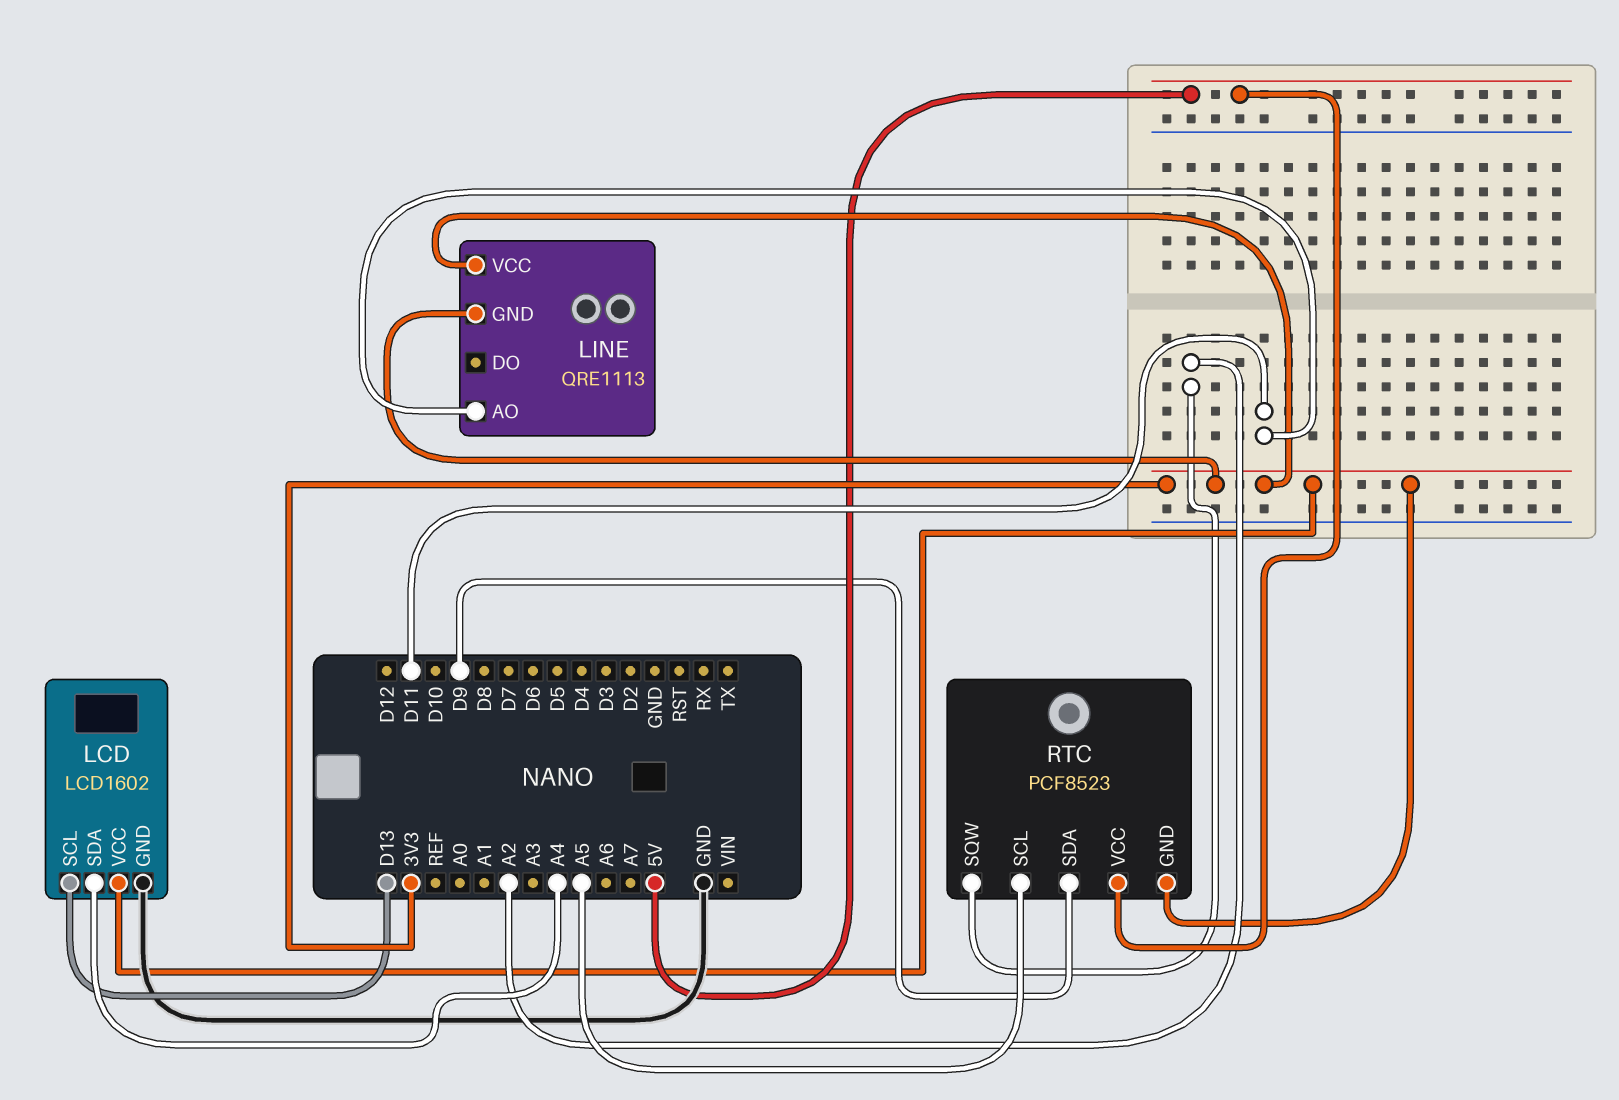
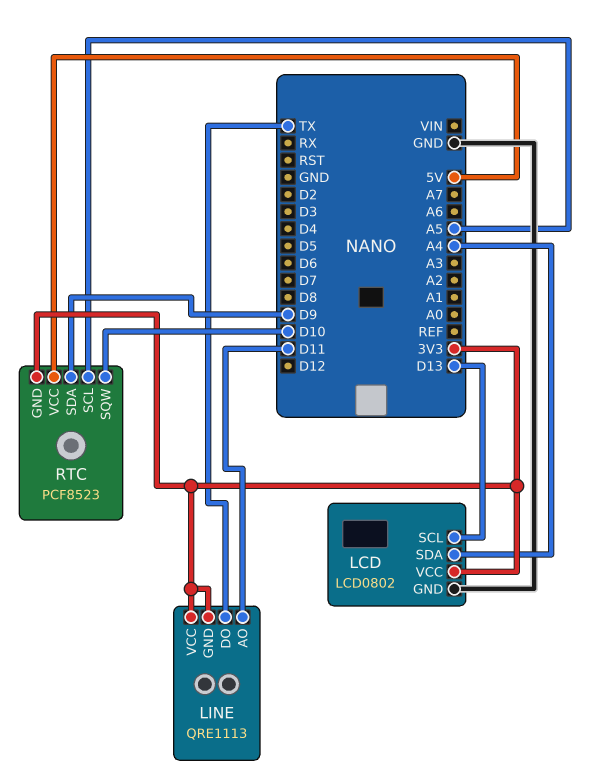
LCD: LCD1602 -> LCD0802
LINE pin DO: none -> TX
RTC pin SQW: A2 -> D10

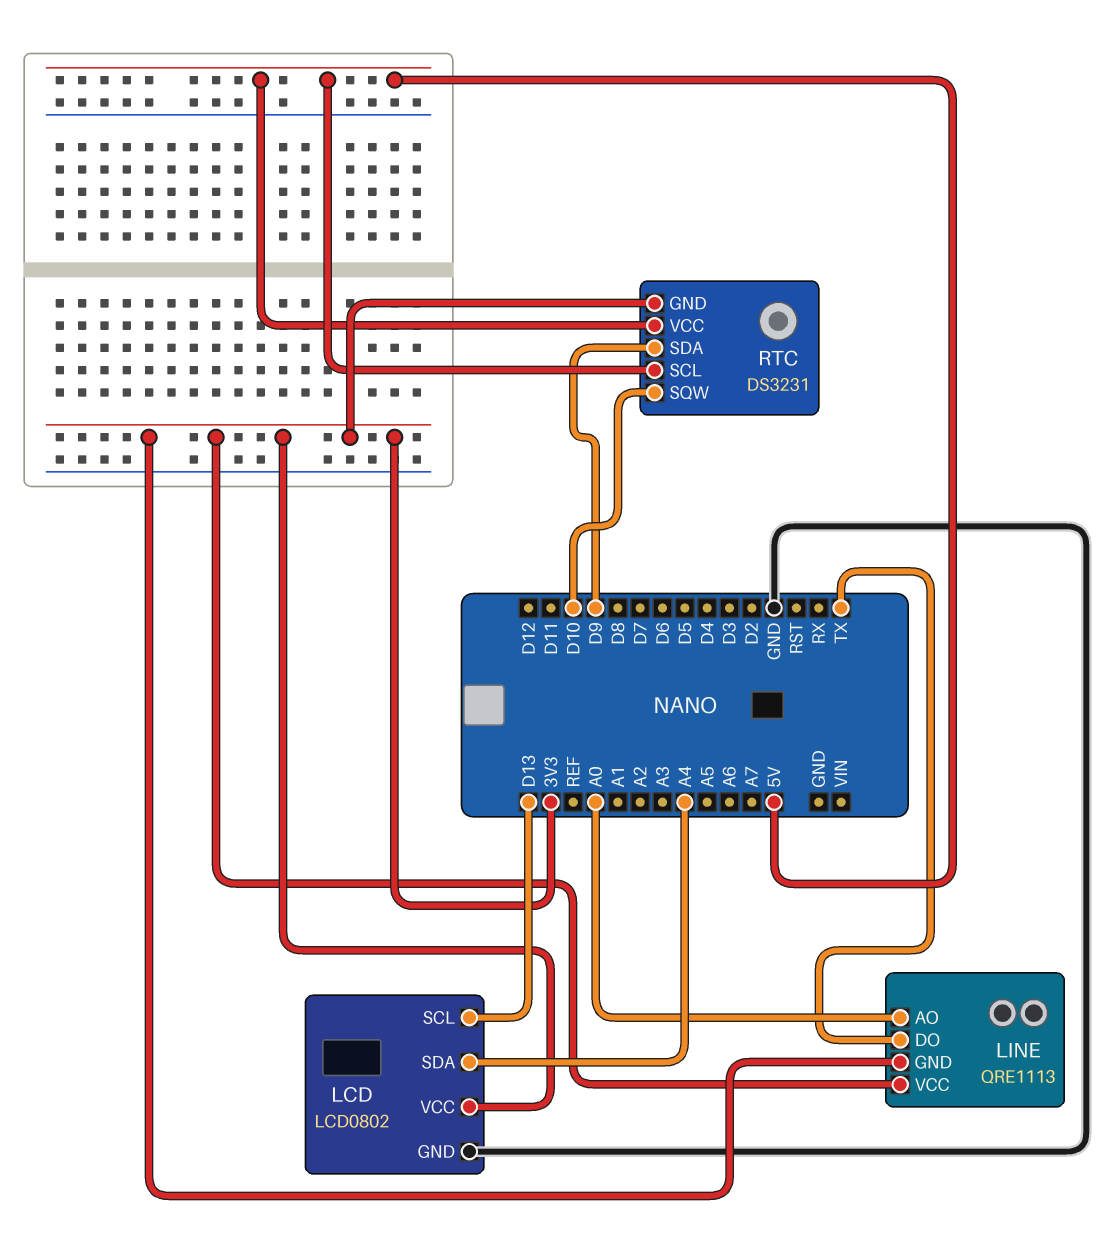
LINE pin AO: D11 -> A0
RTC: PCF8523 -> DS3231
RTC pin SCL: A5 -> 5V

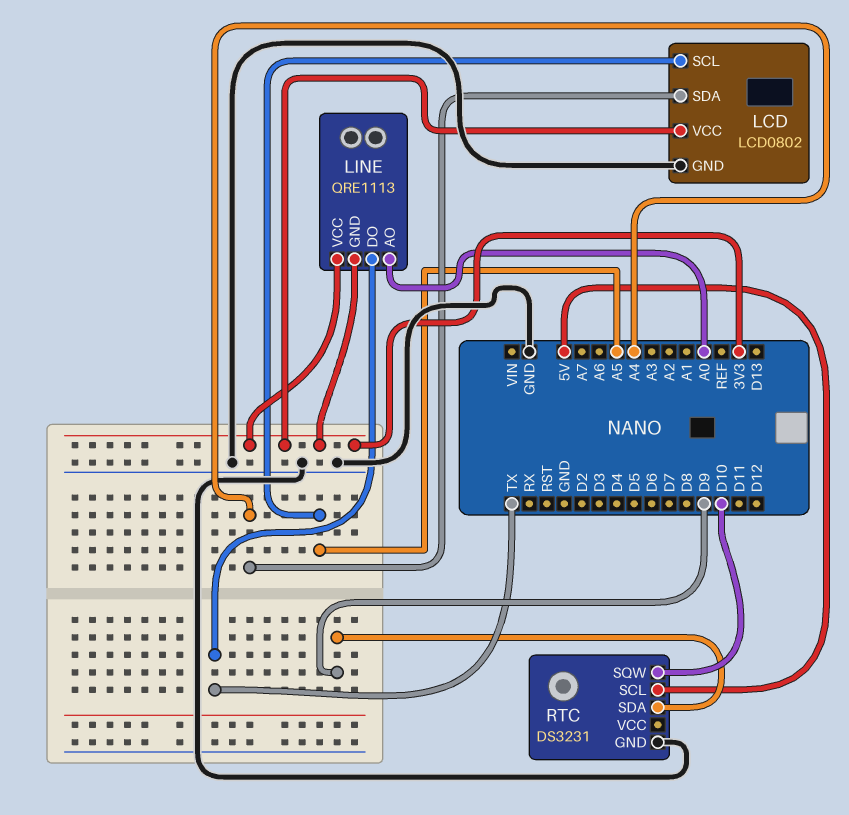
LCD pin SCL: D13 -> A5
RTC pin GND: 3V3 -> GND
RTC pin VCC: 5V -> none

